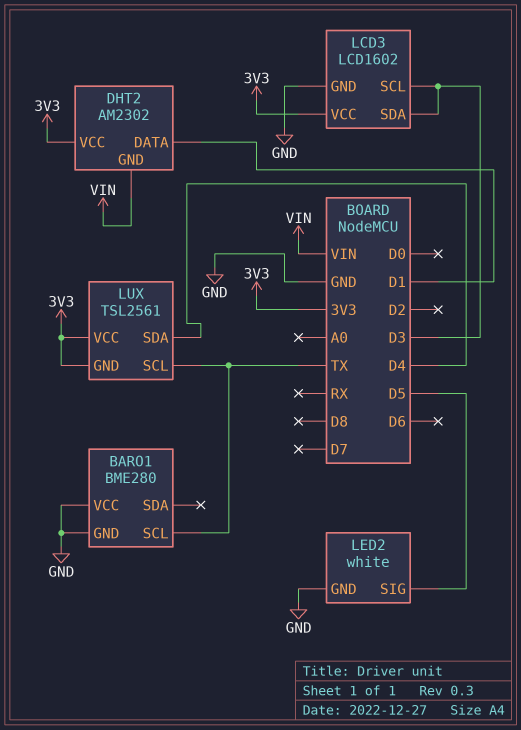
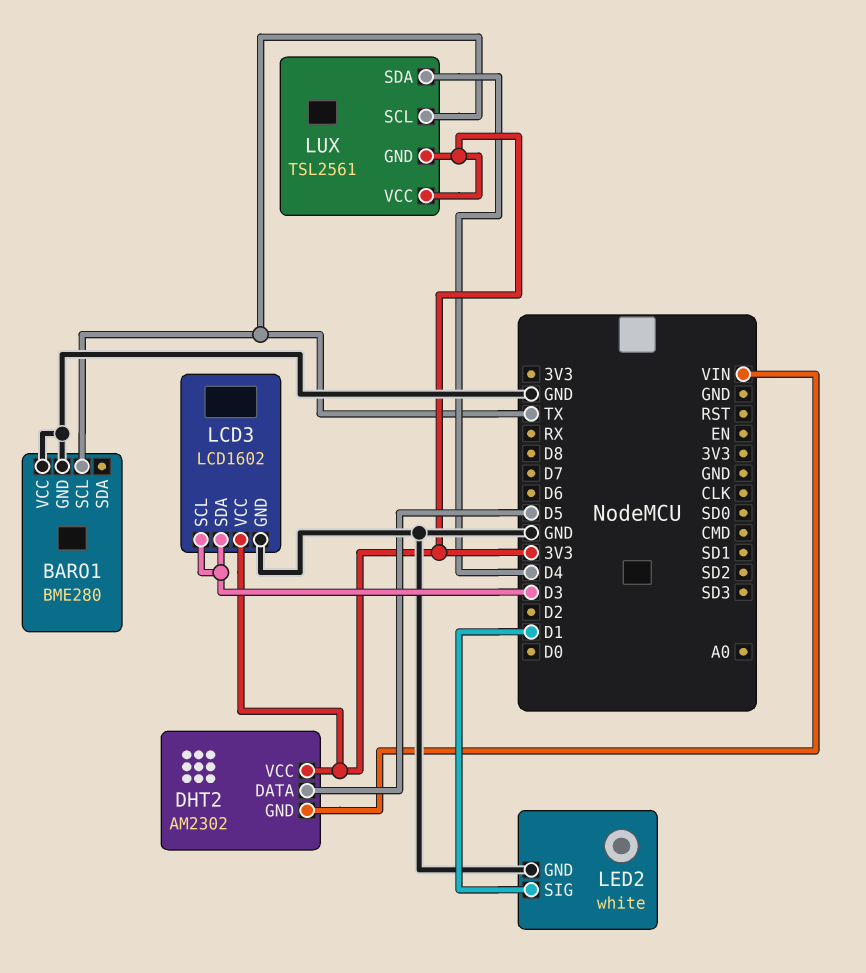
DHT2 pin DATA: D1 -> D5
LED2 pin SIG: D5 -> D1

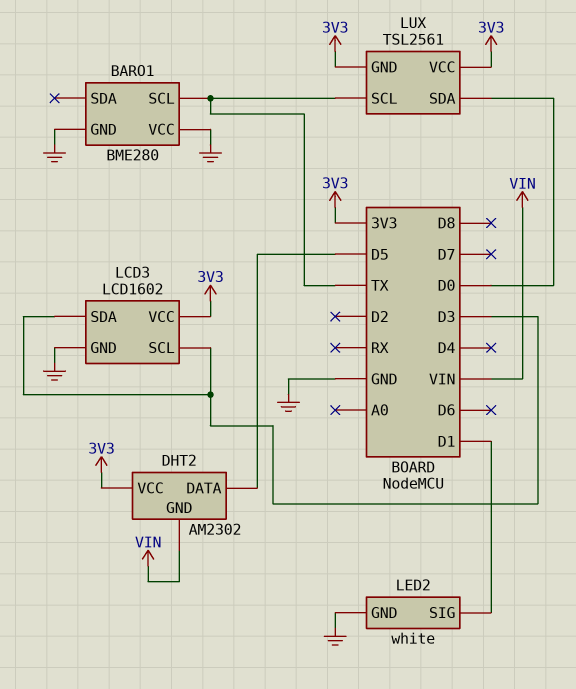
LUX pin SDA: D4 -> D0

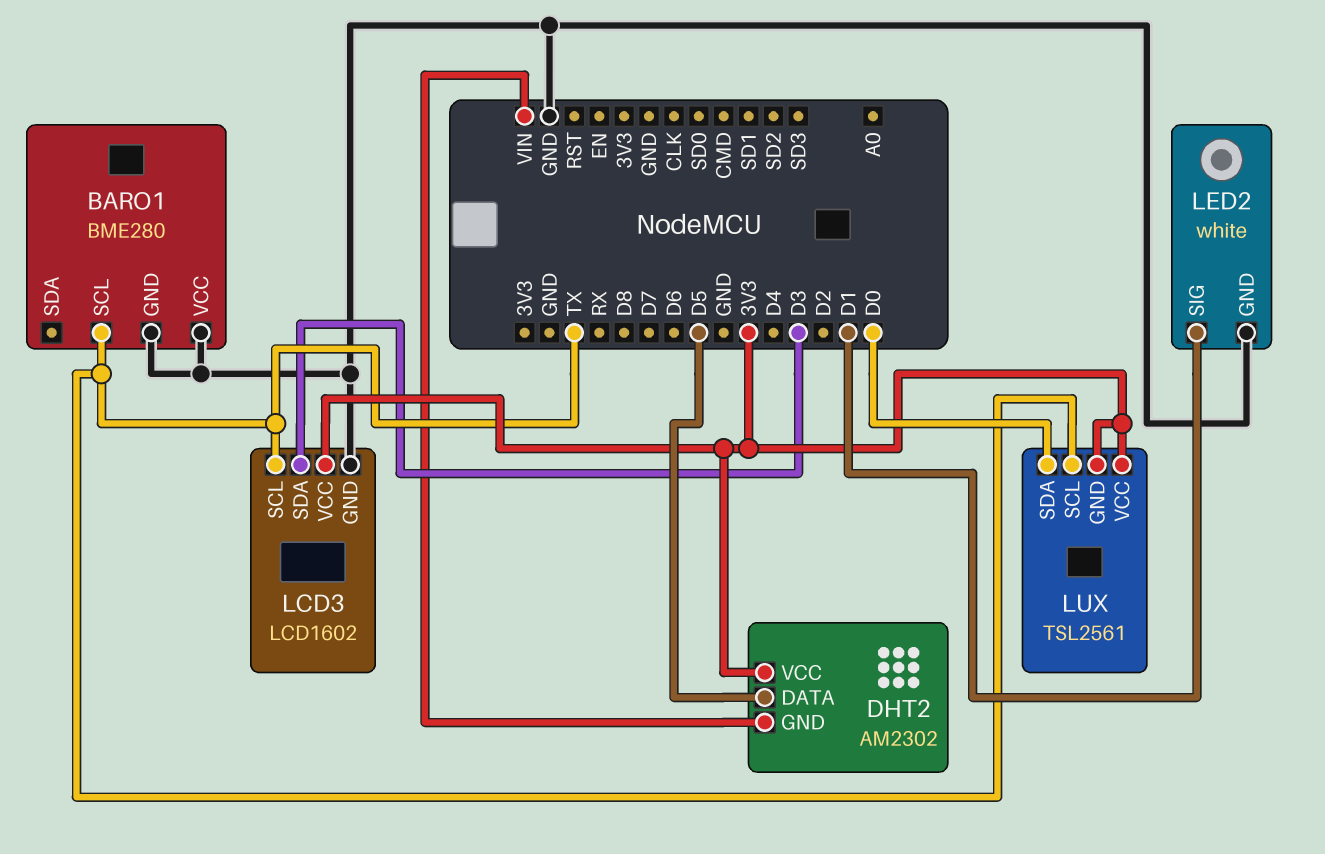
LCD3 pin SCL: D3 -> TX

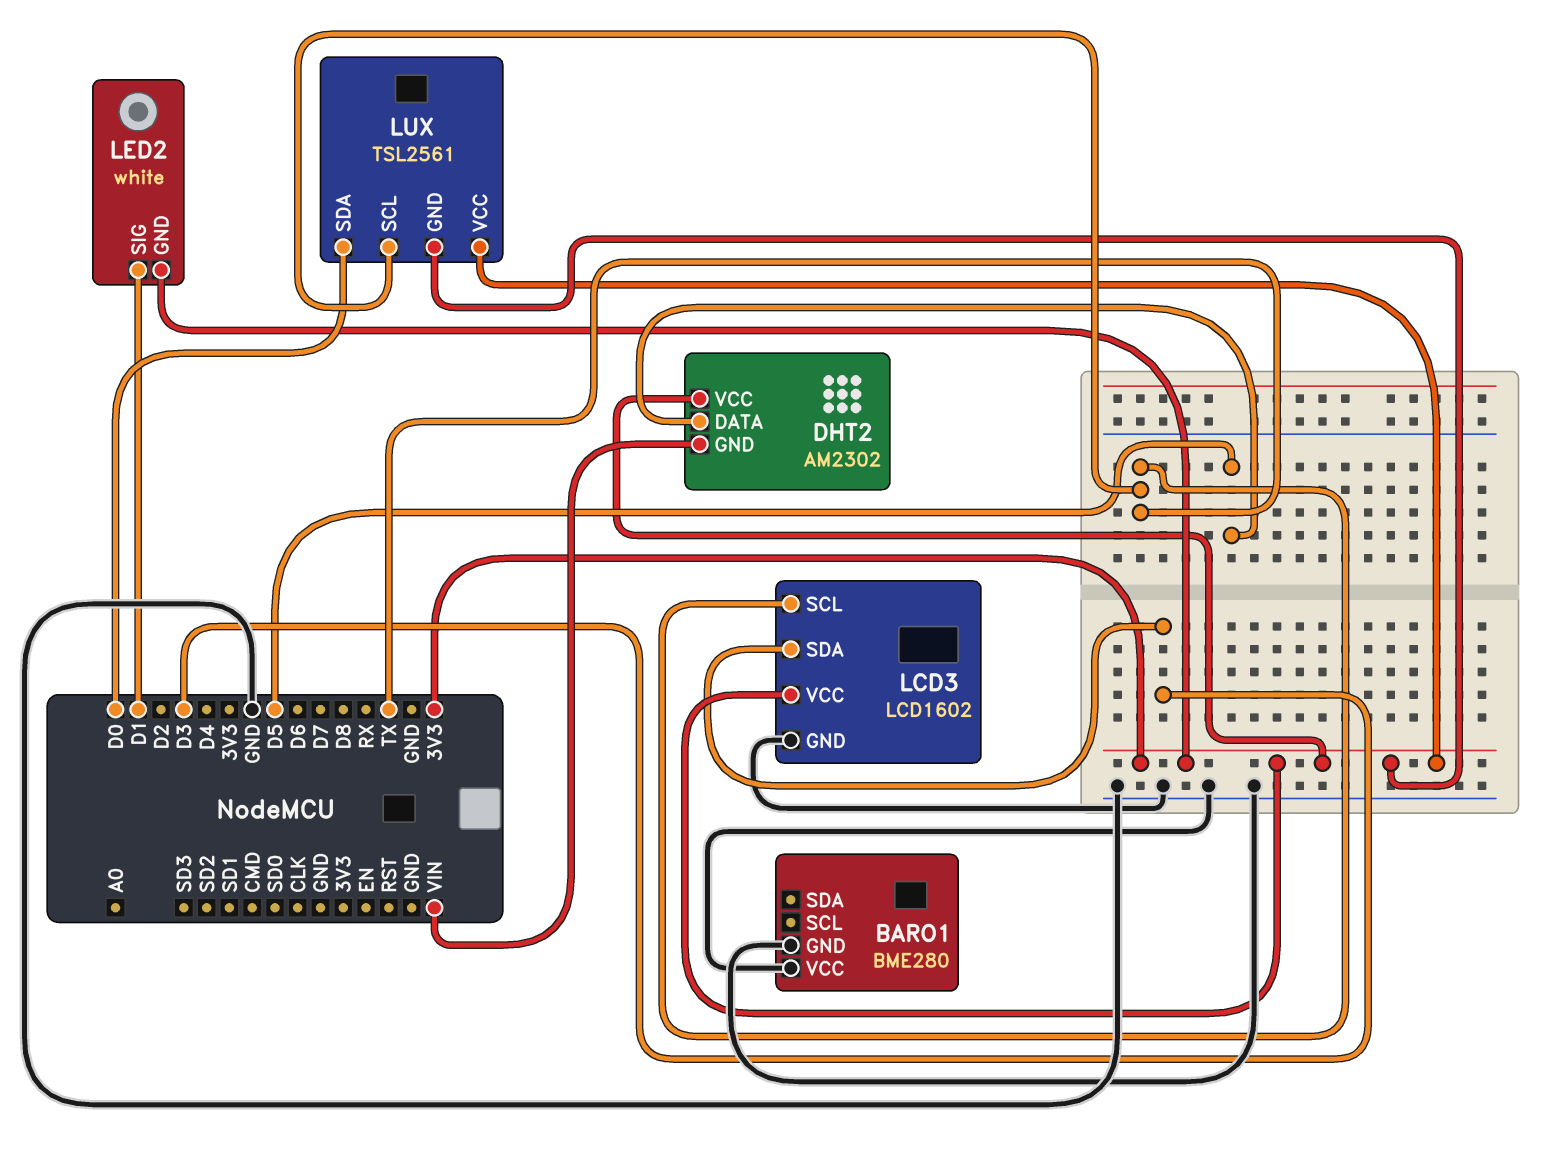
BARO1 pin SCL: TX -> none
LED2 pin GND: GND -> 3V3

